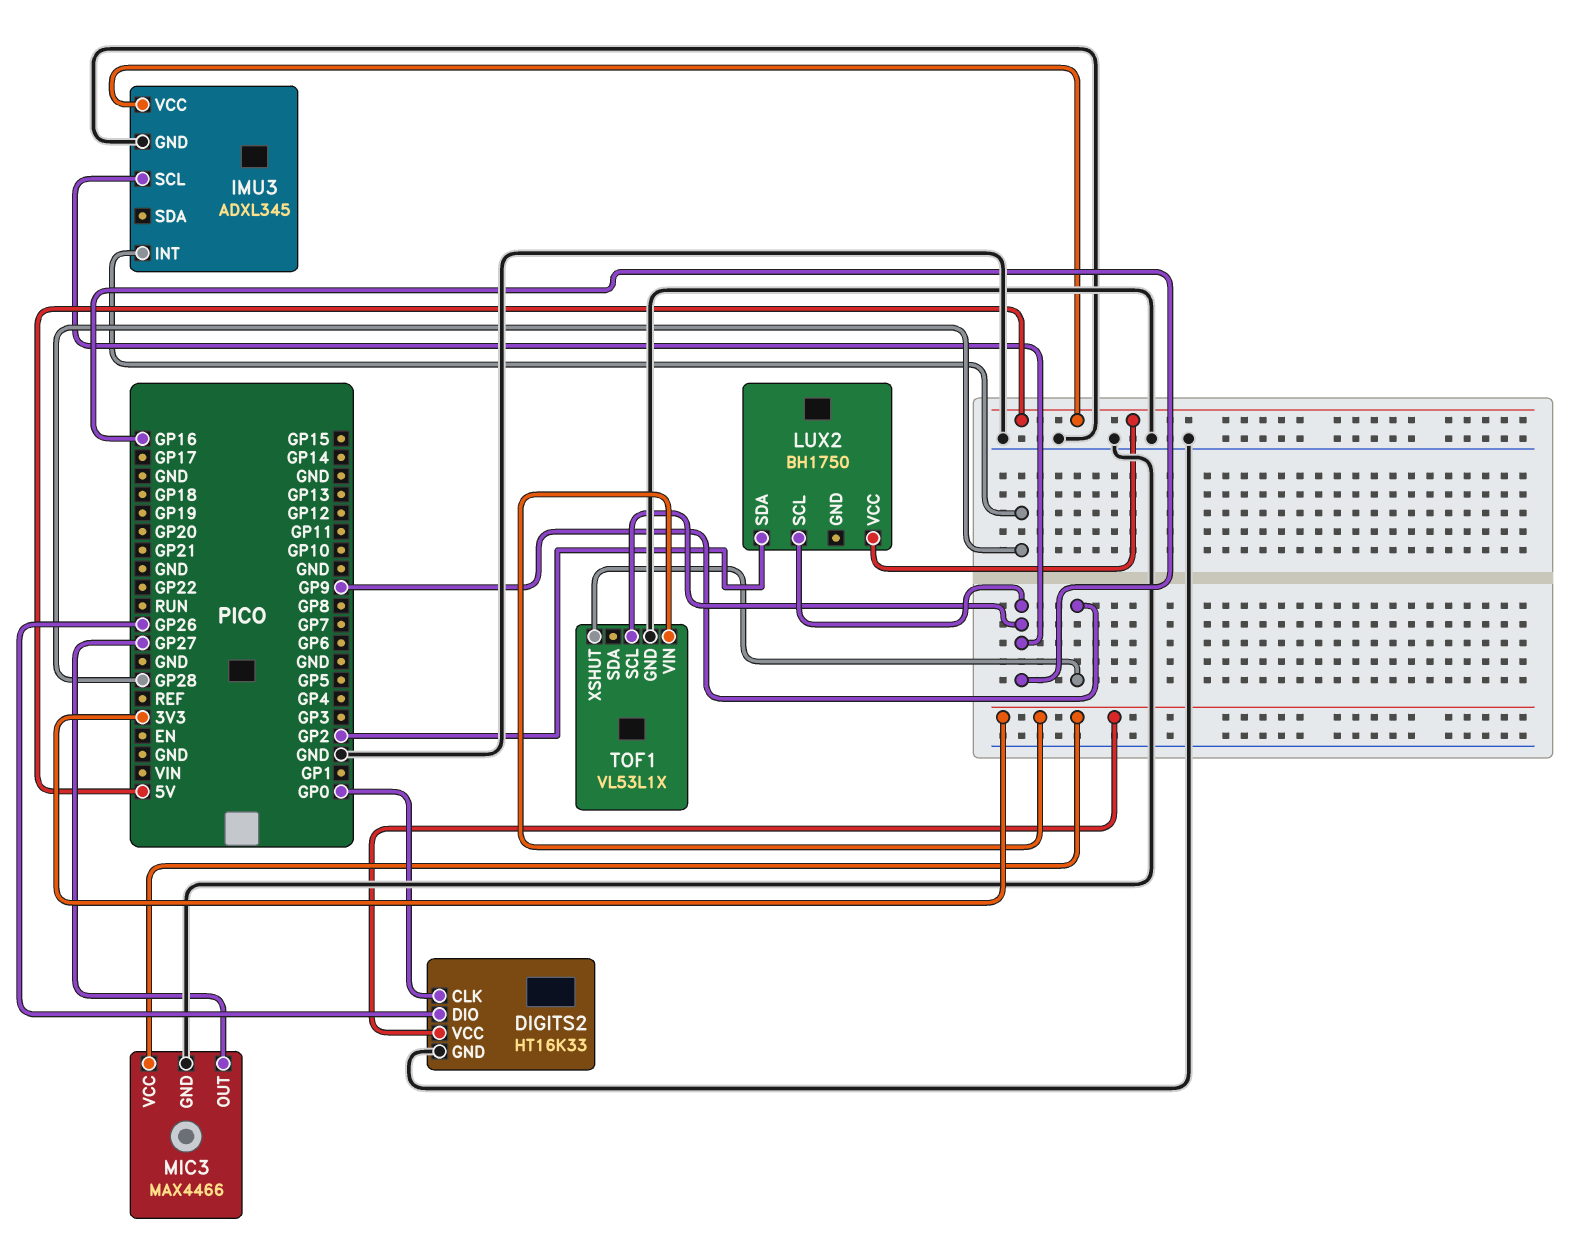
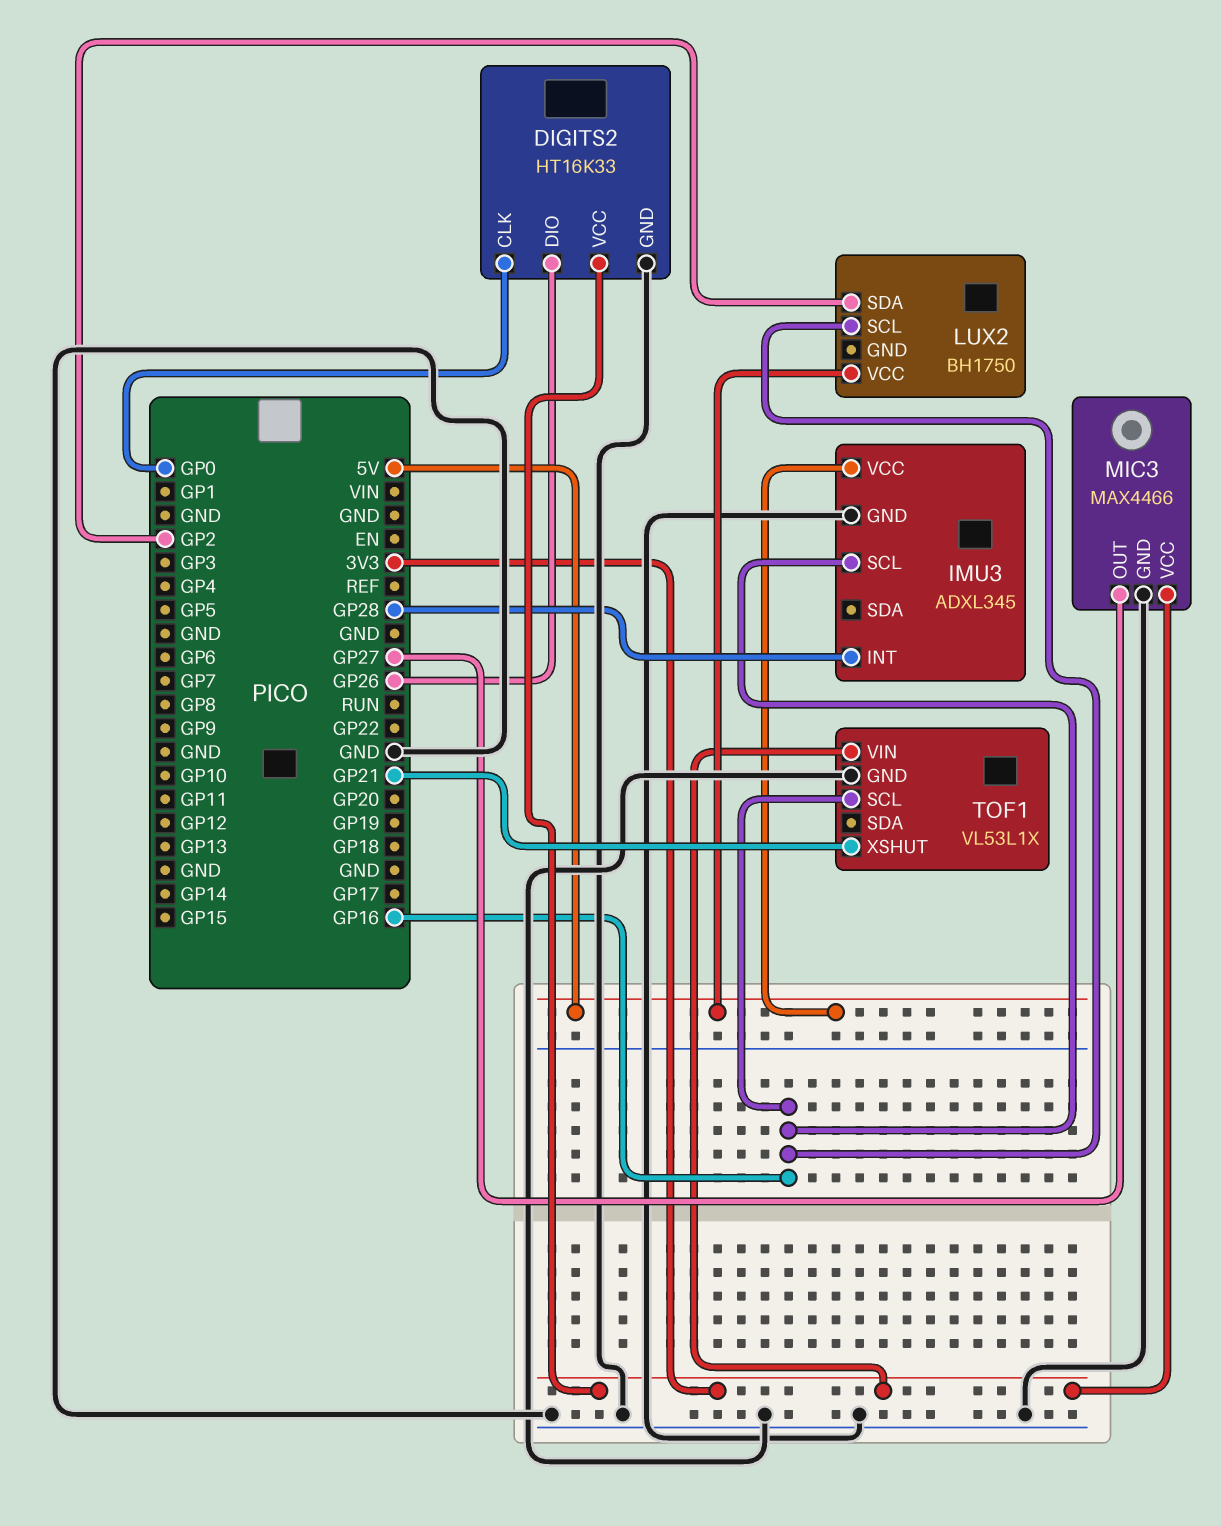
TOF1 pin XSHUT: GP9 -> GP21

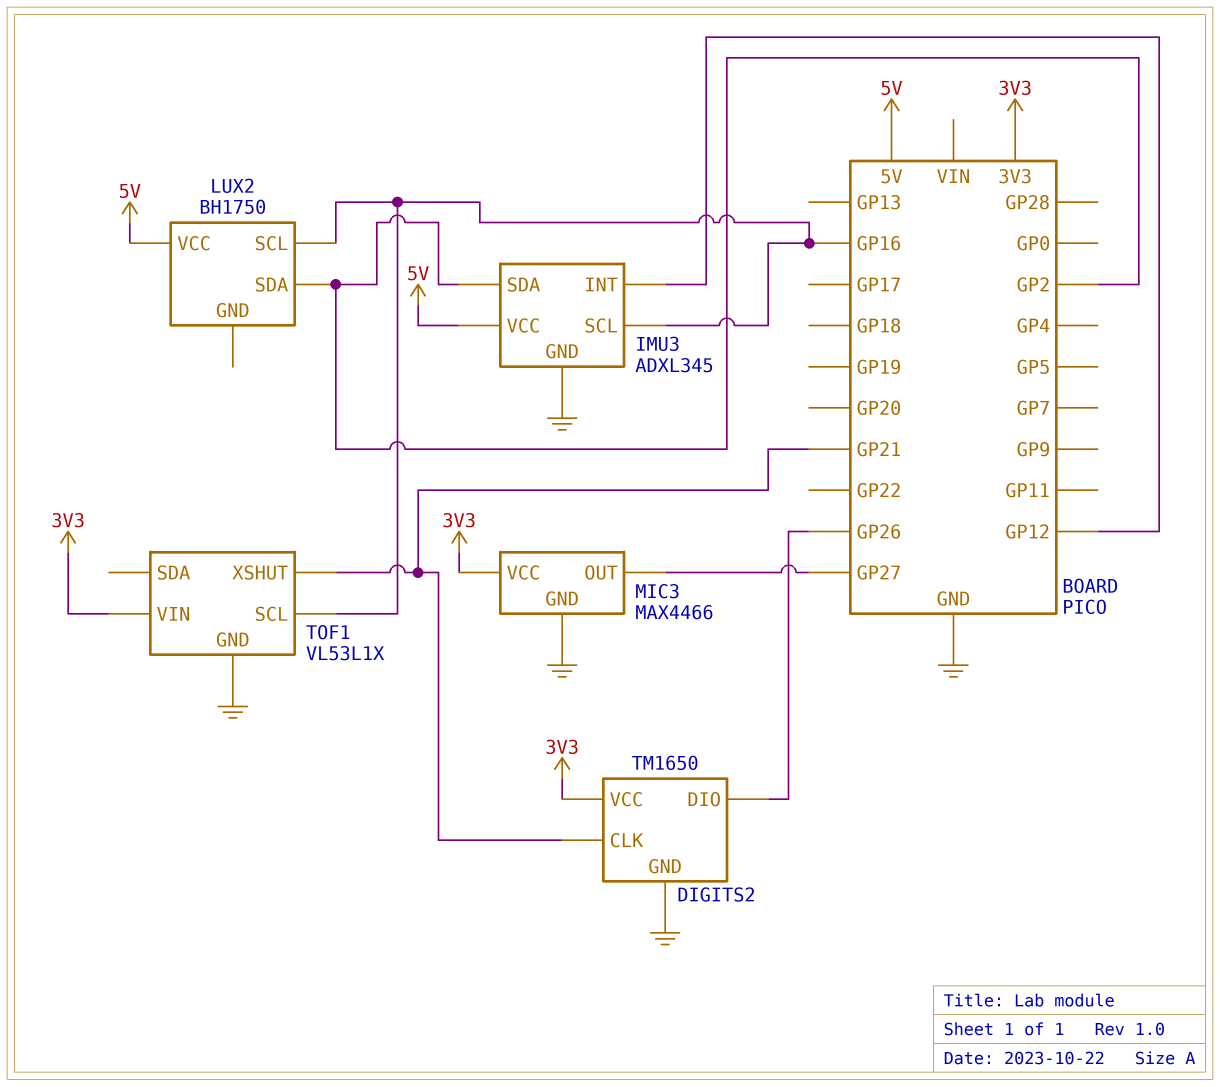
DIGITS2: HT16K33 -> TM1650
DIGITS2 pin CLK: GP0 -> GP21
IMU3 pin INT: GP28 -> GP12
IMU3 pin SDA: none -> GP2

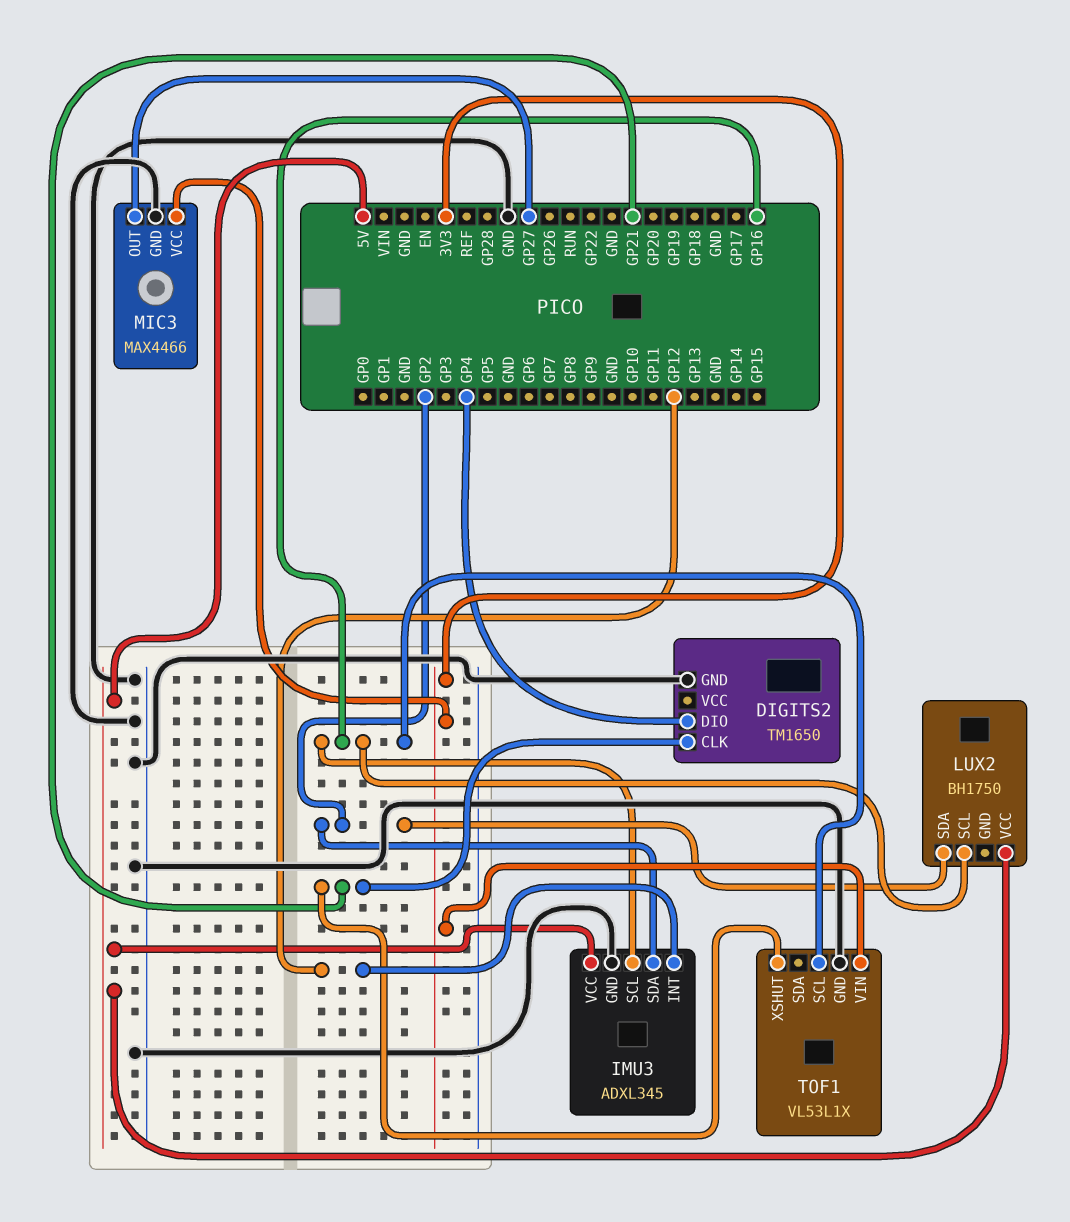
DIGITS2 pin DIO: GP26 -> GP4
DIGITS2 pin VCC: 3V3 -> none

